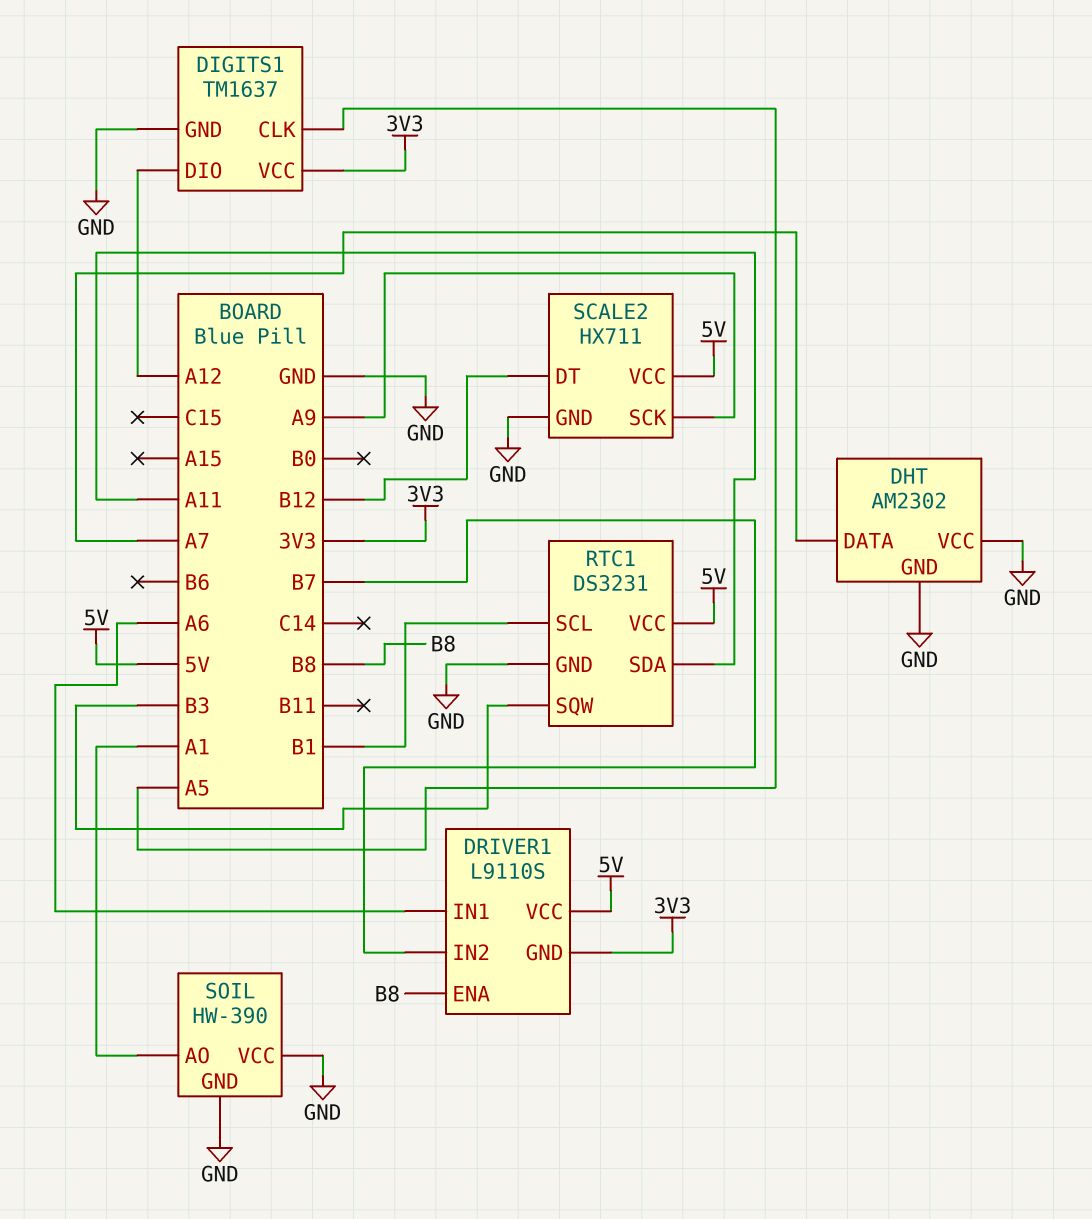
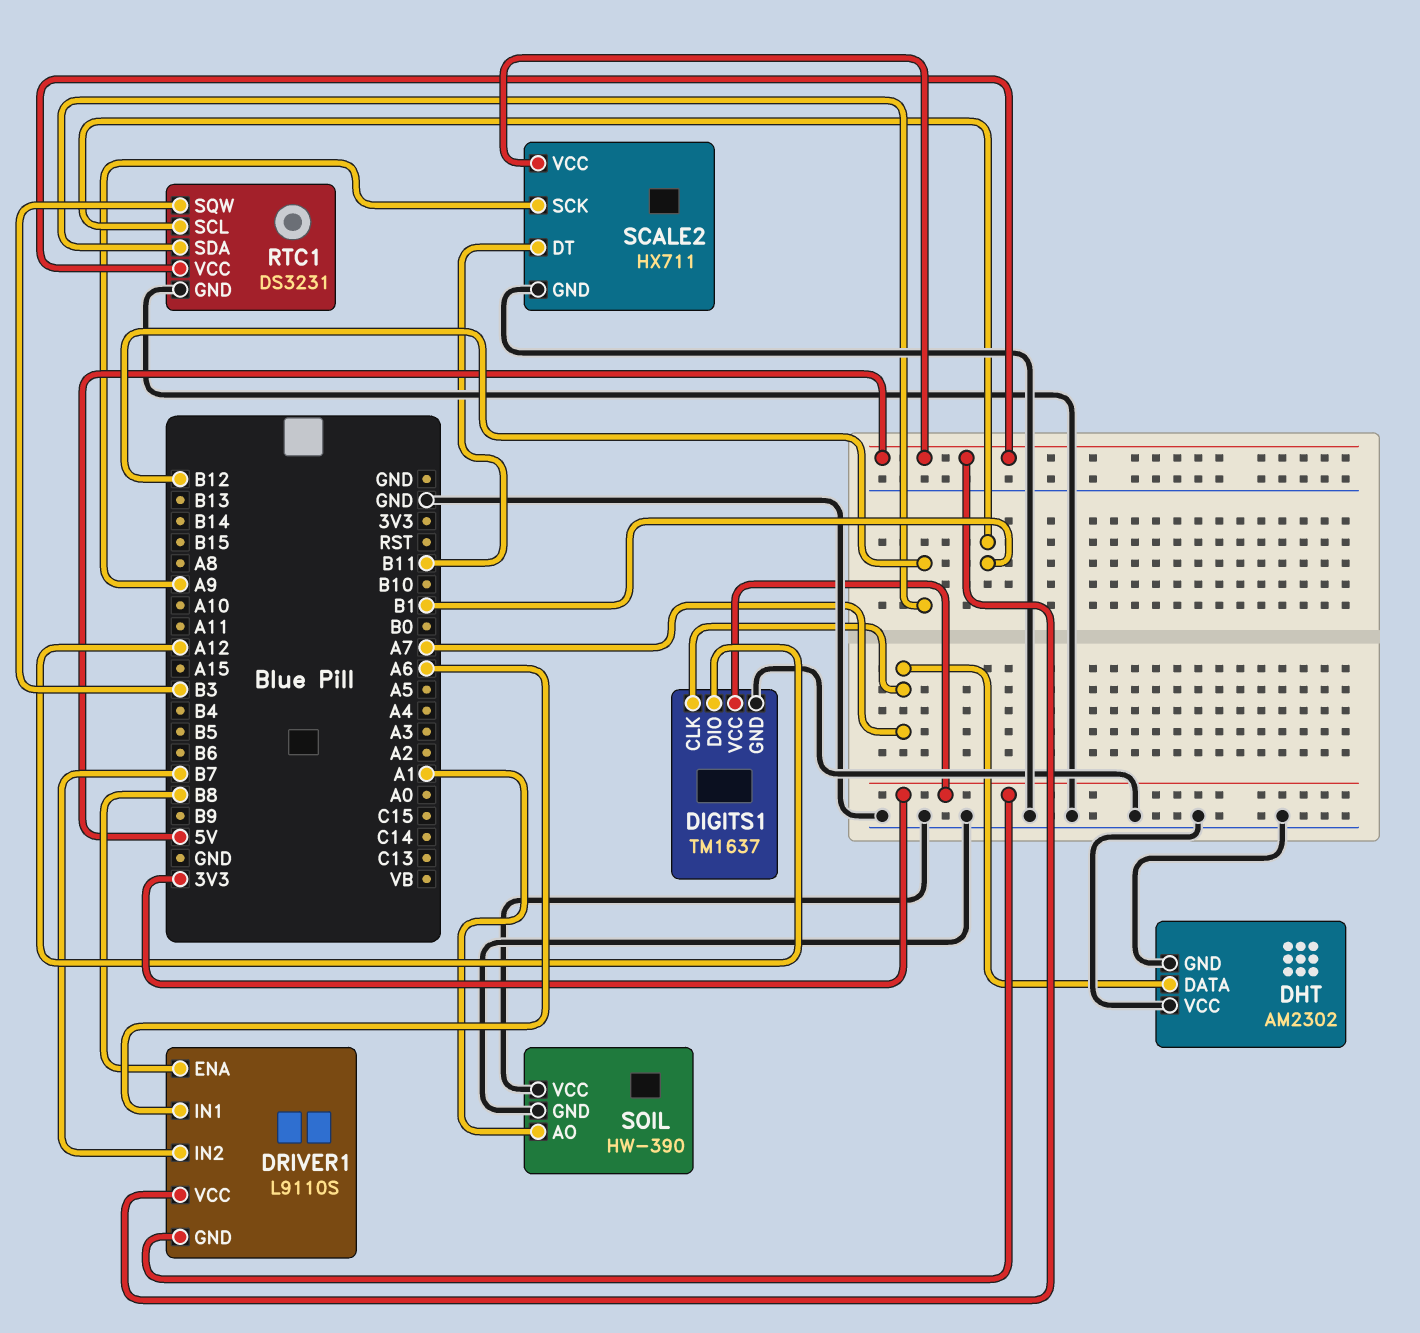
DIGITS1 pin CLK: A5 -> A7
RTC1 pin SDA: A11 -> B12
SCALE2 pin DT: B12 -> B11

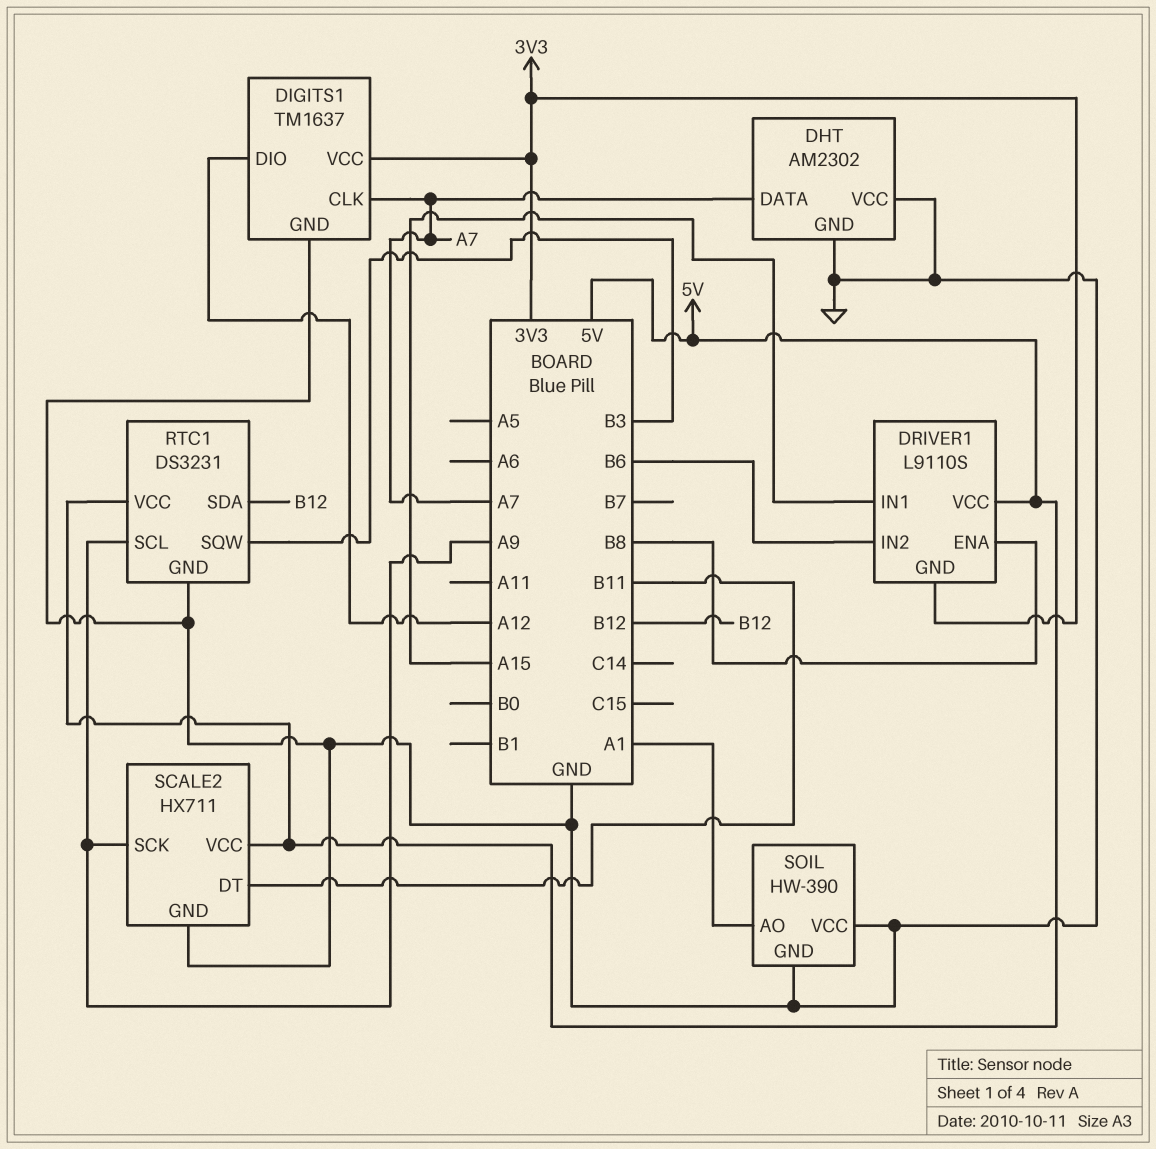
DRIVER1 pin IN1: A6 -> A15
DRIVER1 pin IN2: B7 -> B6
RTC1 pin SCL: B1 -> A9

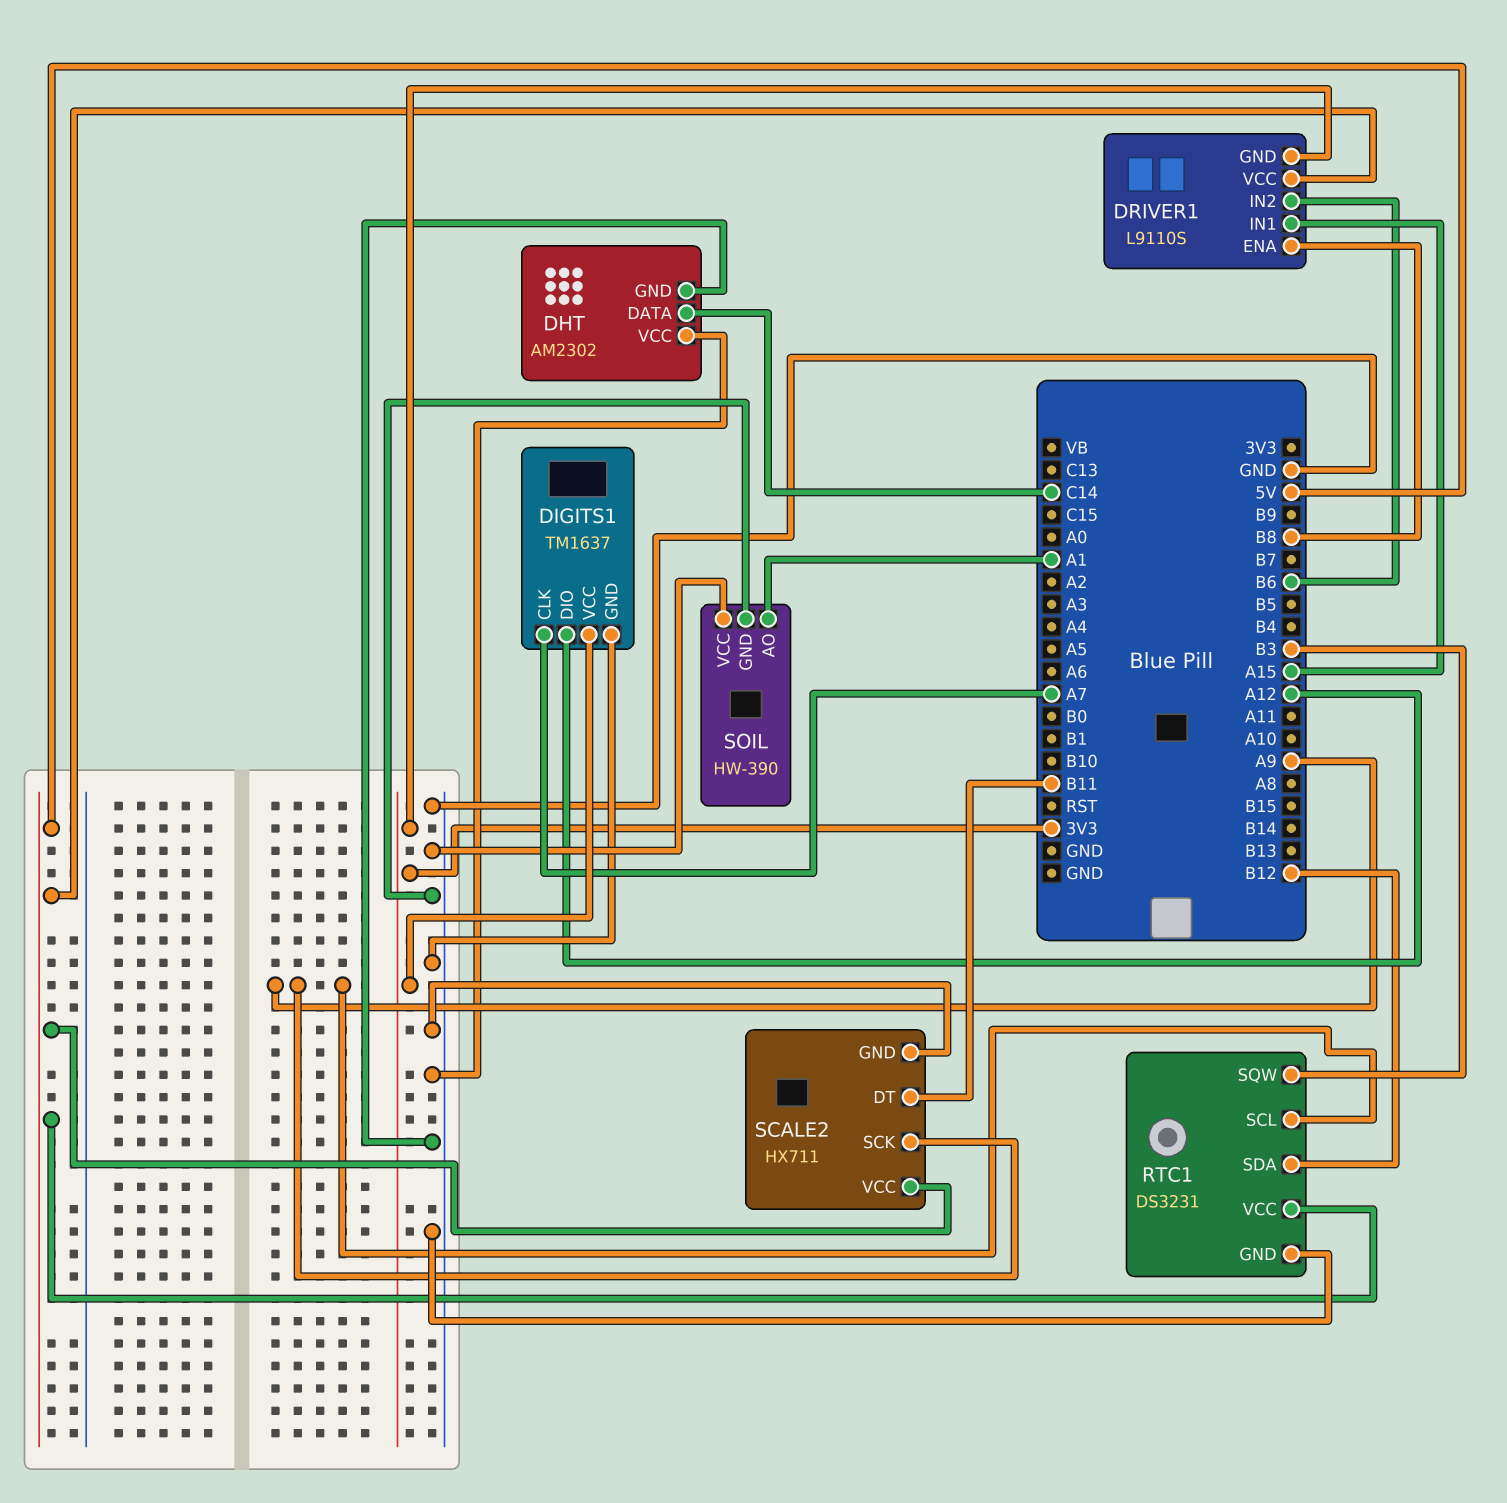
DHT pin DATA: A7 -> C14

